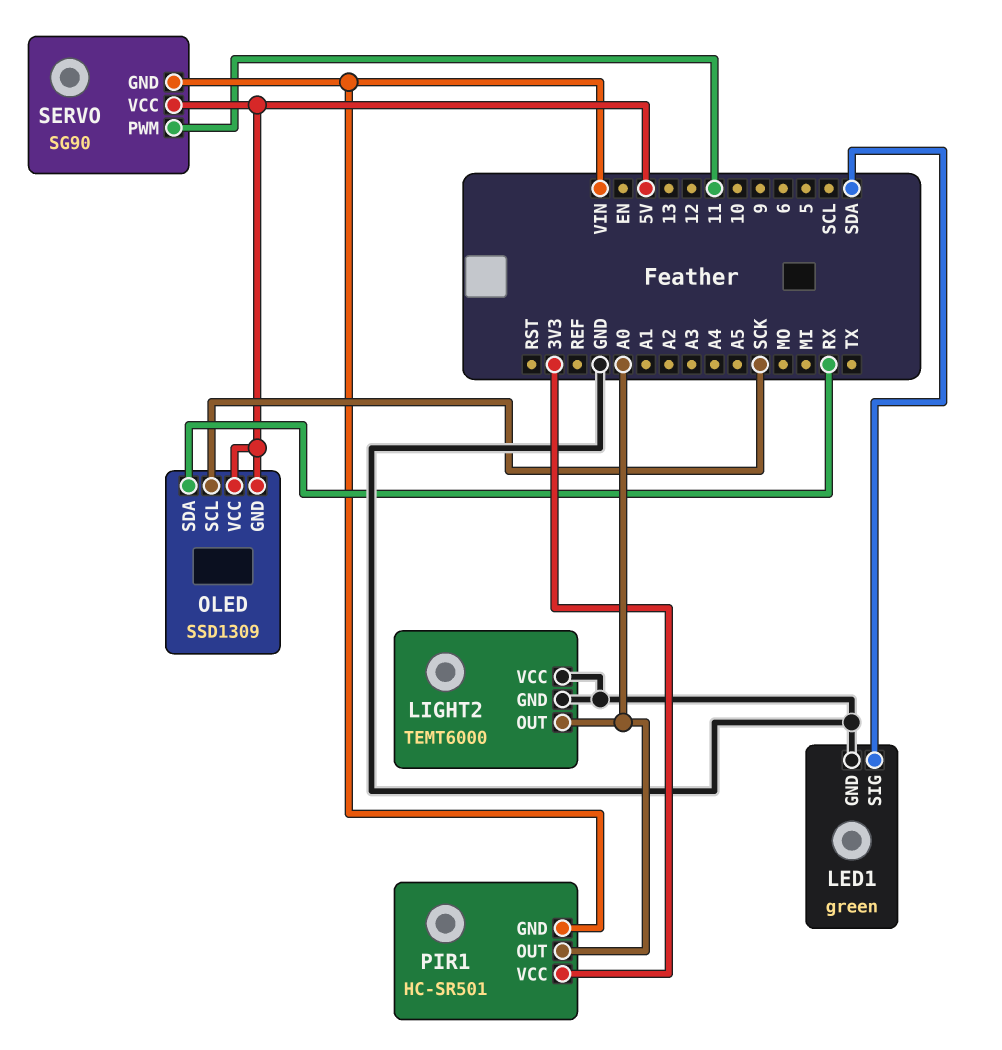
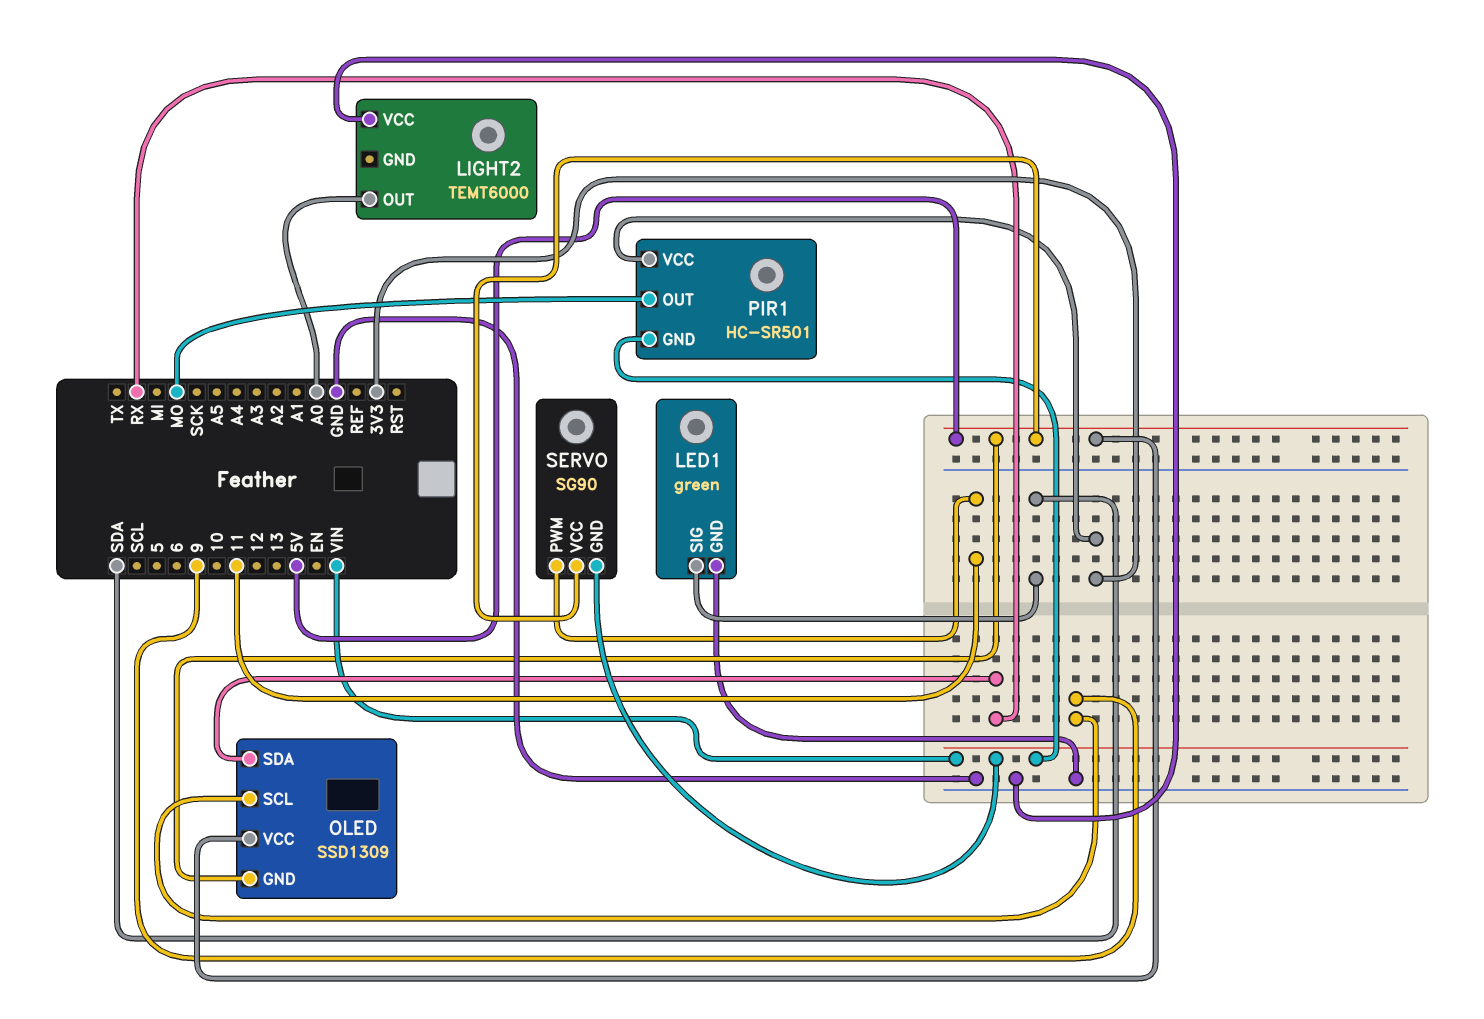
LIGHT2 pin GND: GND -> none
OLED pin SCL: SCK -> 9
PIR1 pin OUT: A0 -> MO

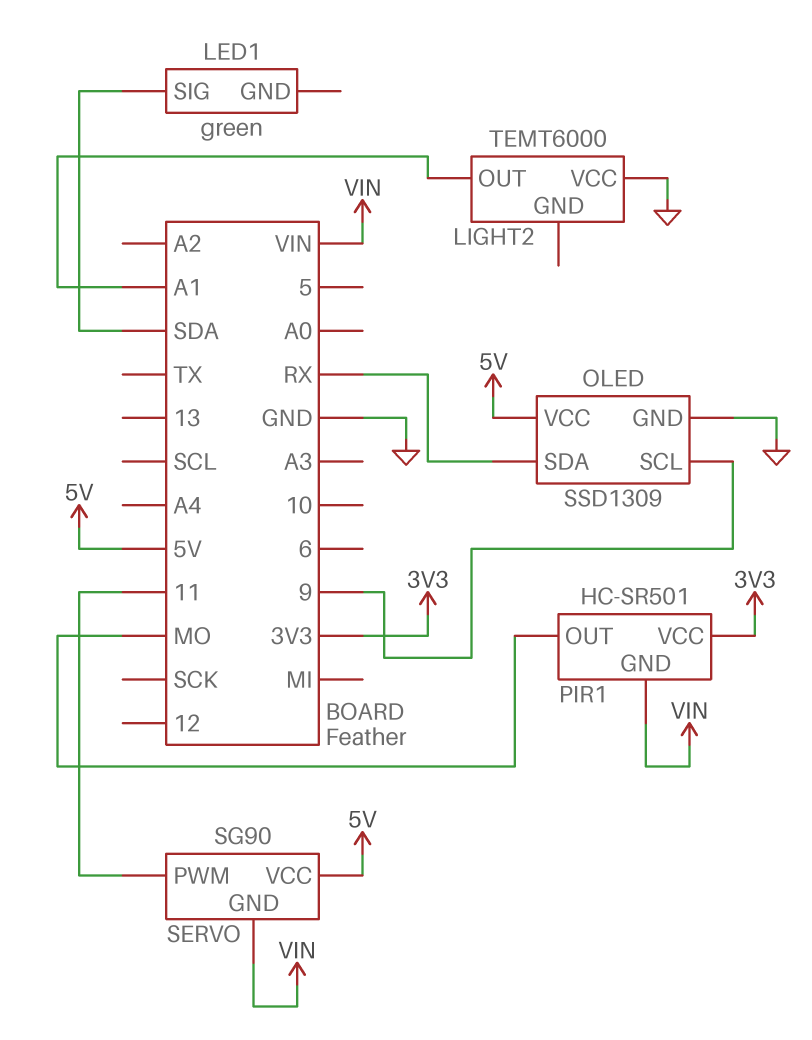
LED1 pin GND: GND -> none
LIGHT2 pin OUT: A0 -> A1
OLED pin GND: 5V -> GND

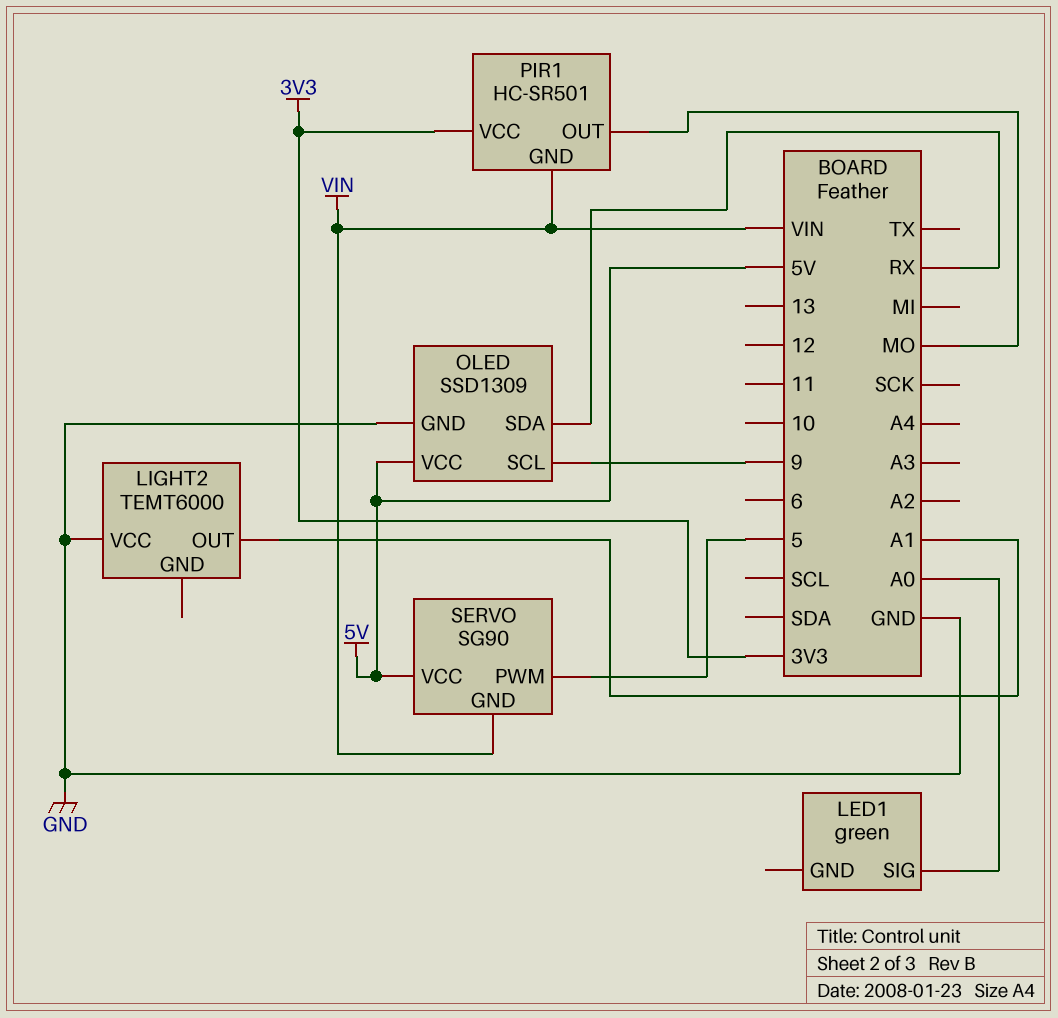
LED1 pin SIG: SDA -> A0
SERVO pin PWM: 11 -> 5

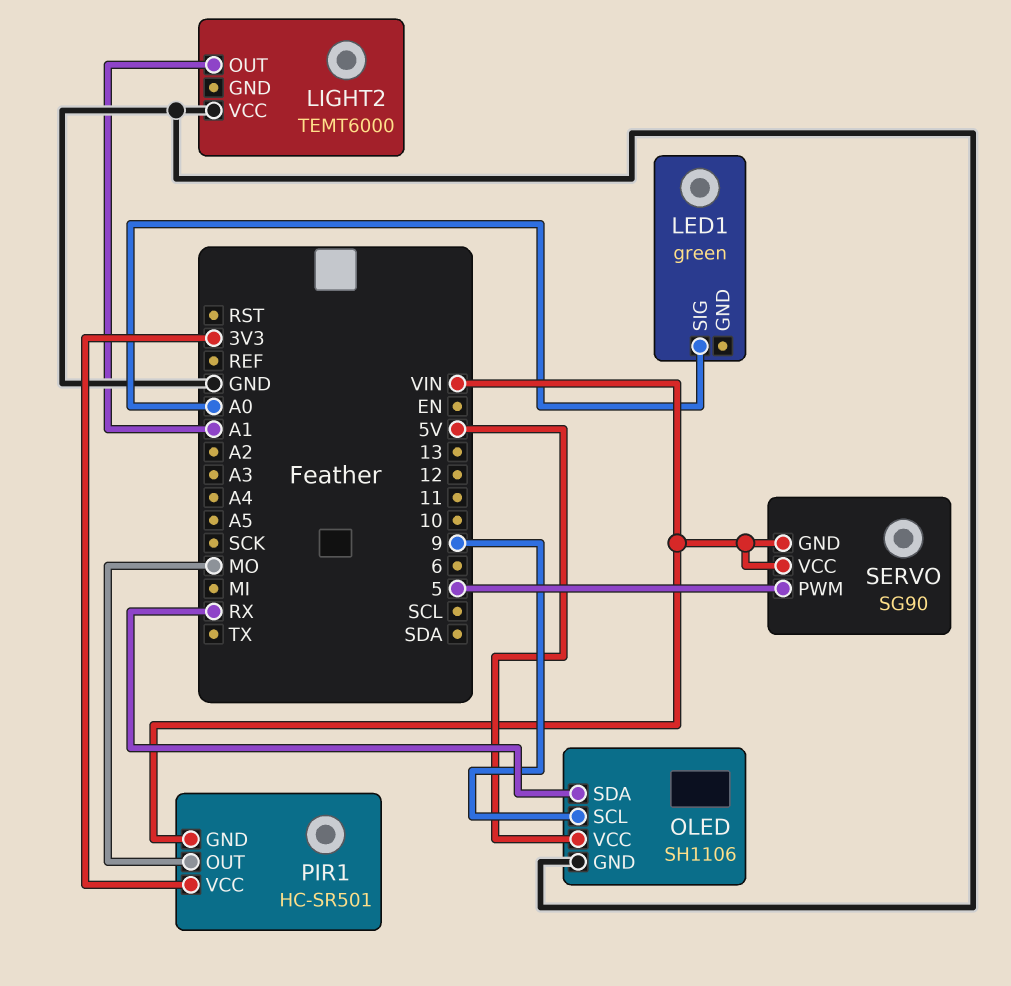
OLED: SSD1309 -> SH1106
SERVO pin VCC: 5V -> VIN

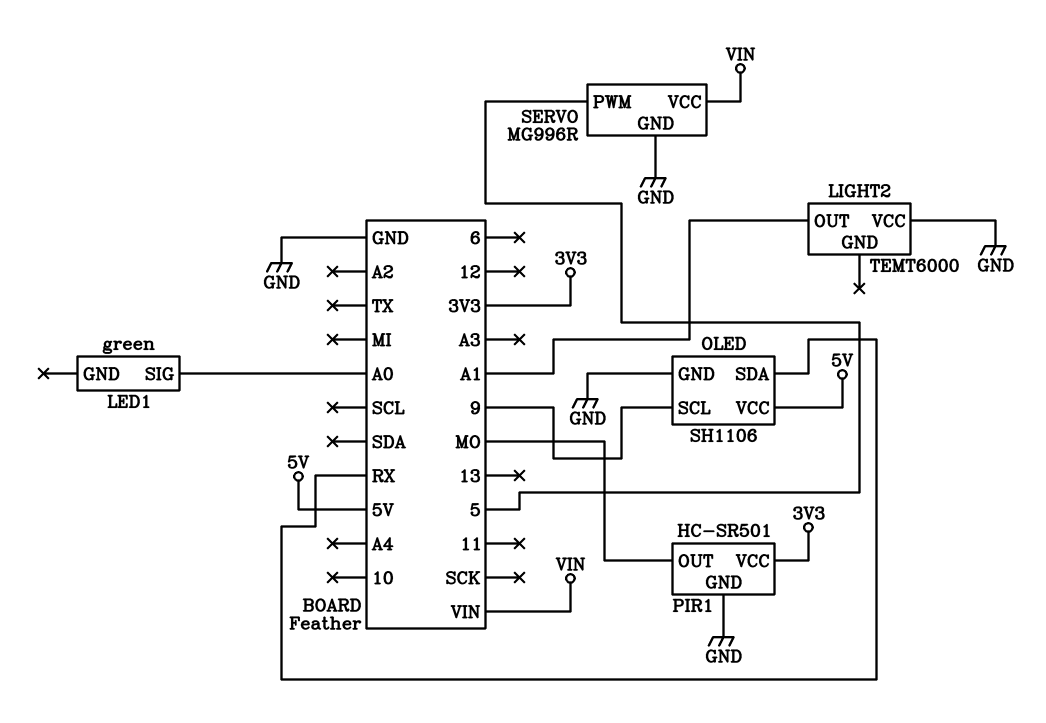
PIR1 pin GND: VIN -> GND
SERVO: SG90 -> MG996R
SERVO pin GND: VIN -> GND

